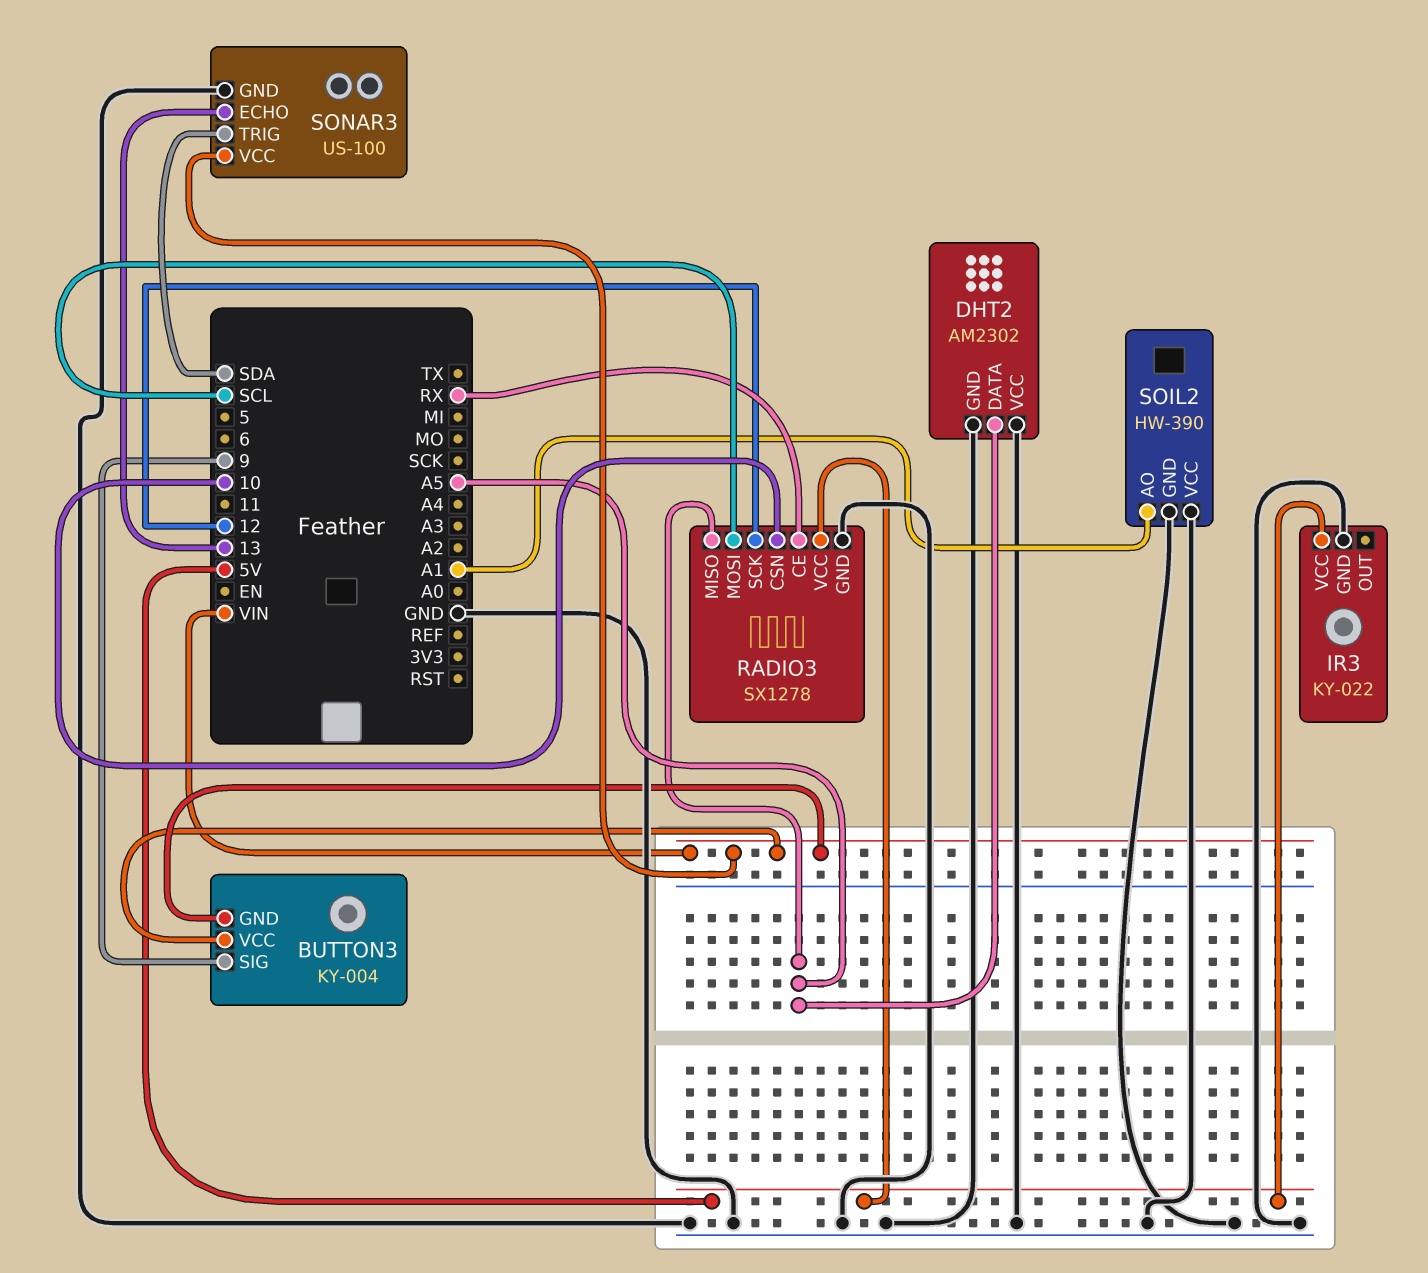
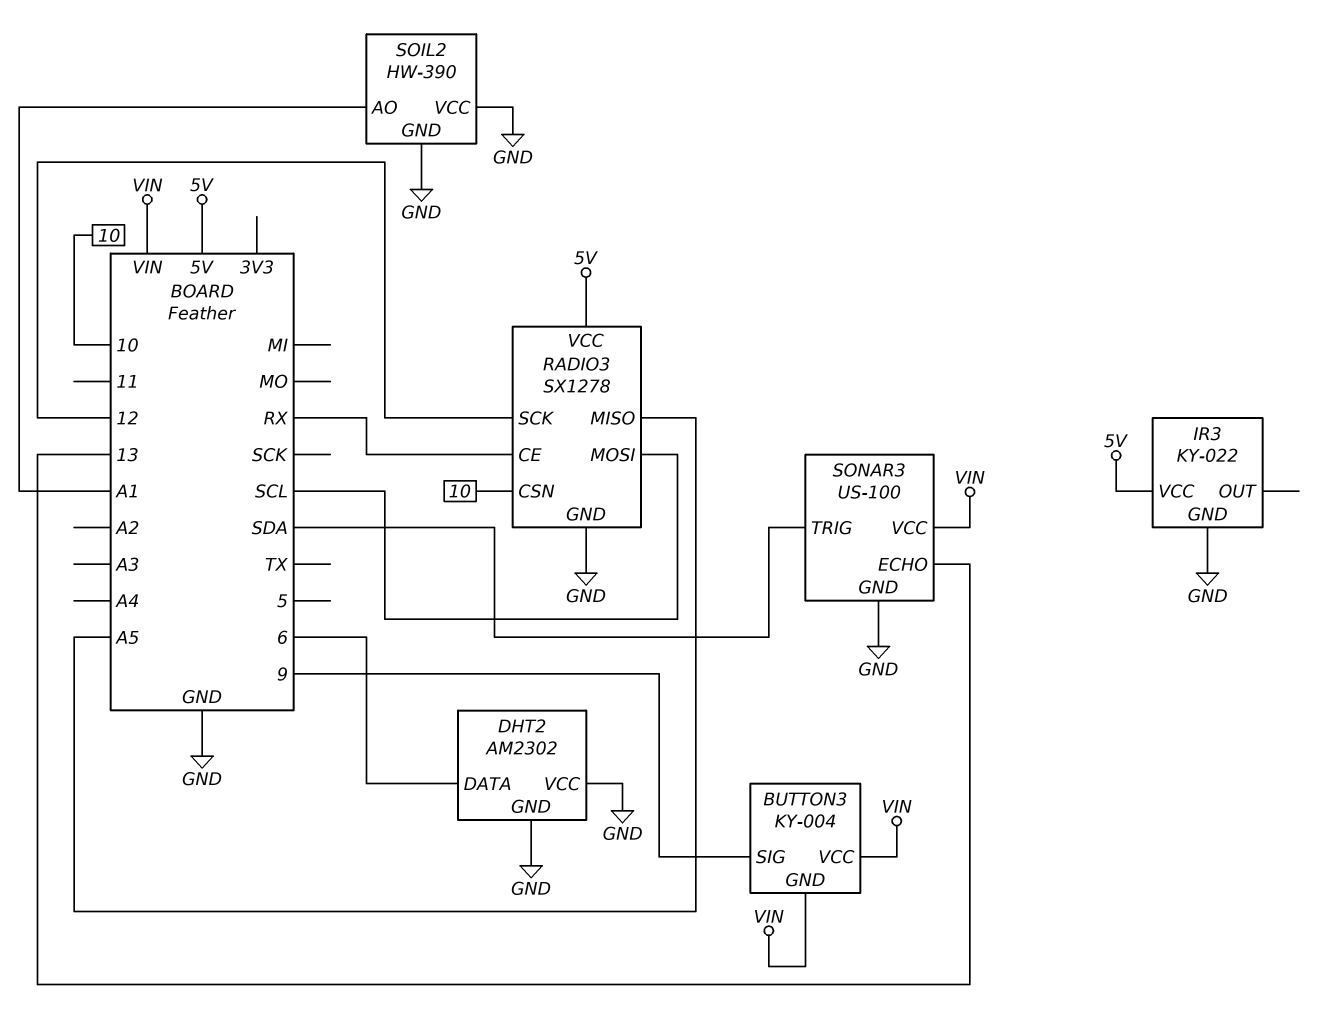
DHT2 pin DATA: A5 -> 6

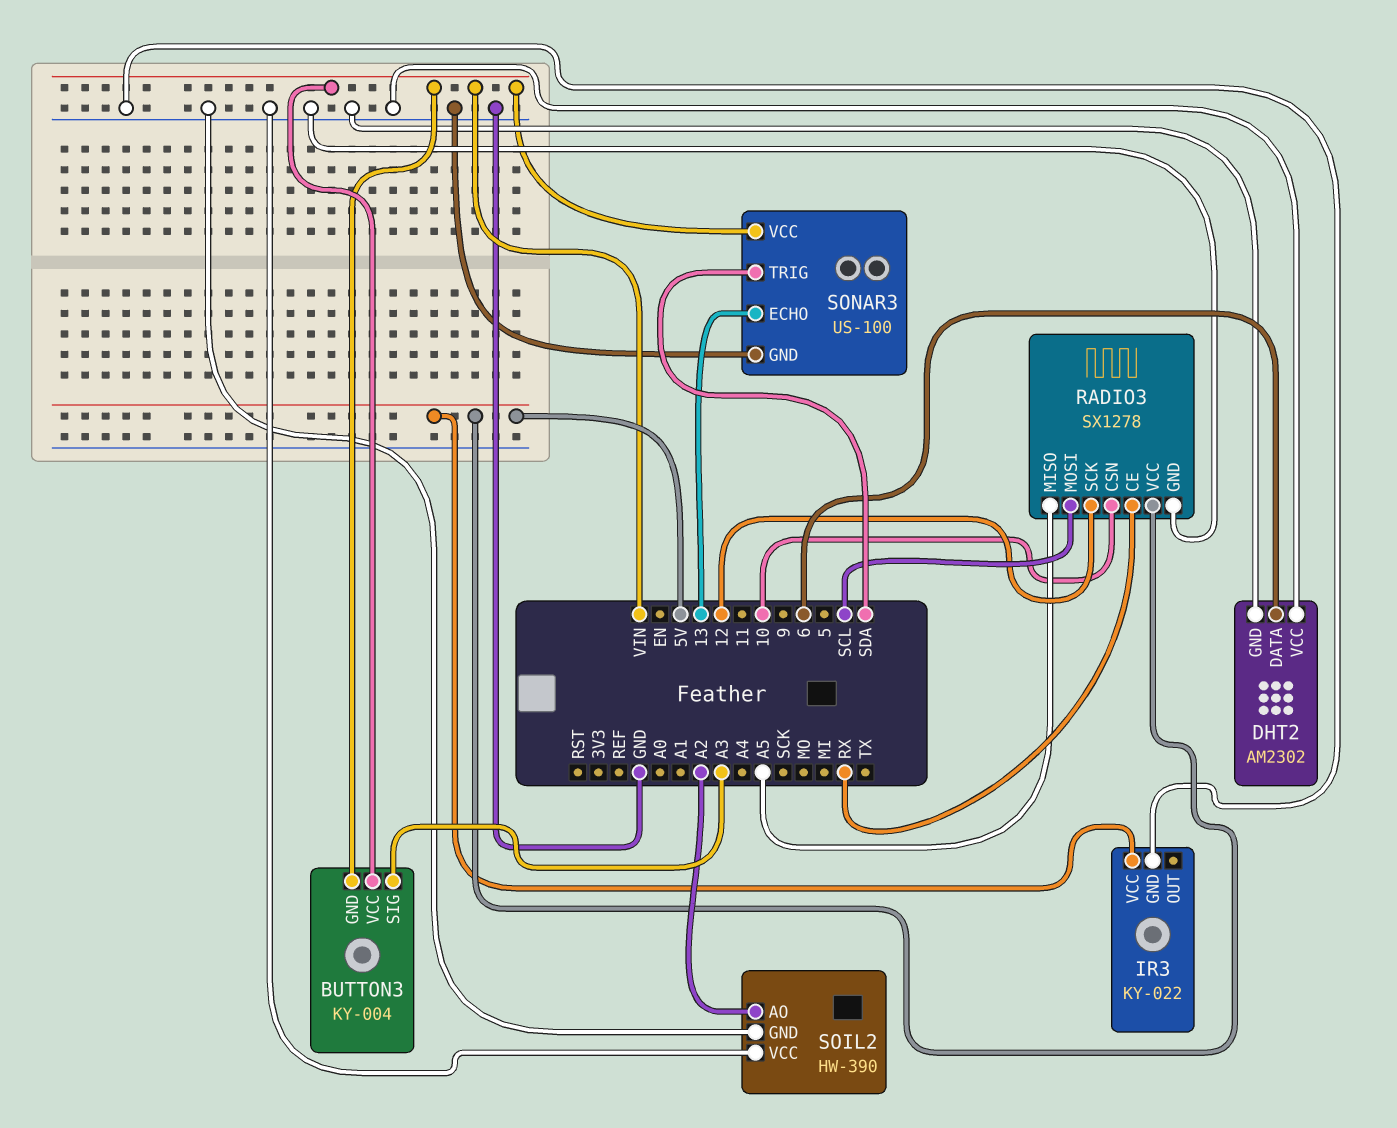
BUTTON3 pin SIG: 9 -> A3
SOIL2 pin AO: A1 -> A2

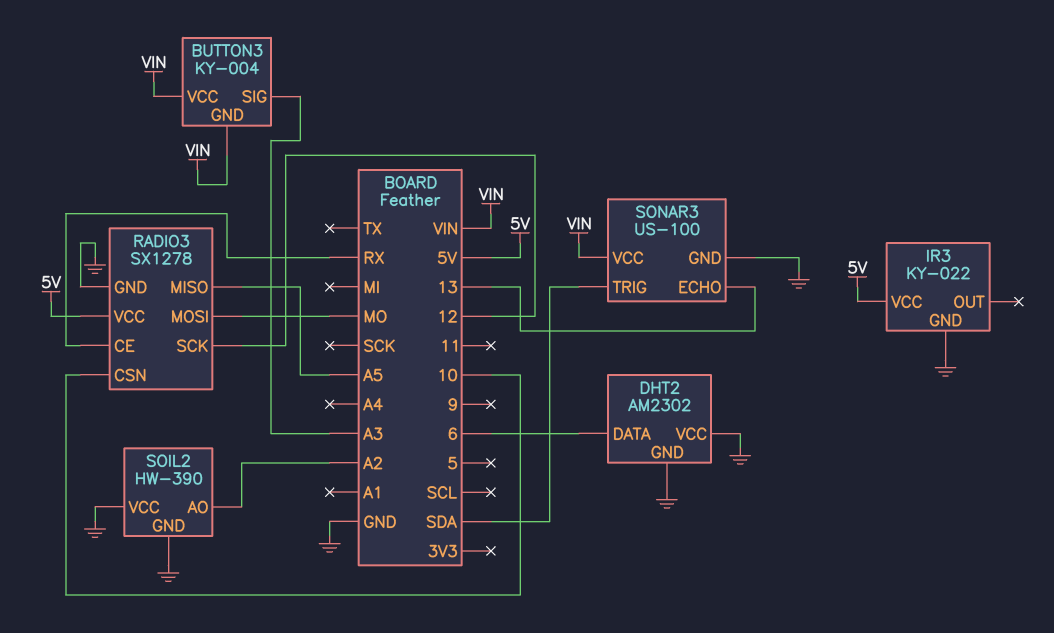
RADIO3 pin MOSI: SCL -> MO

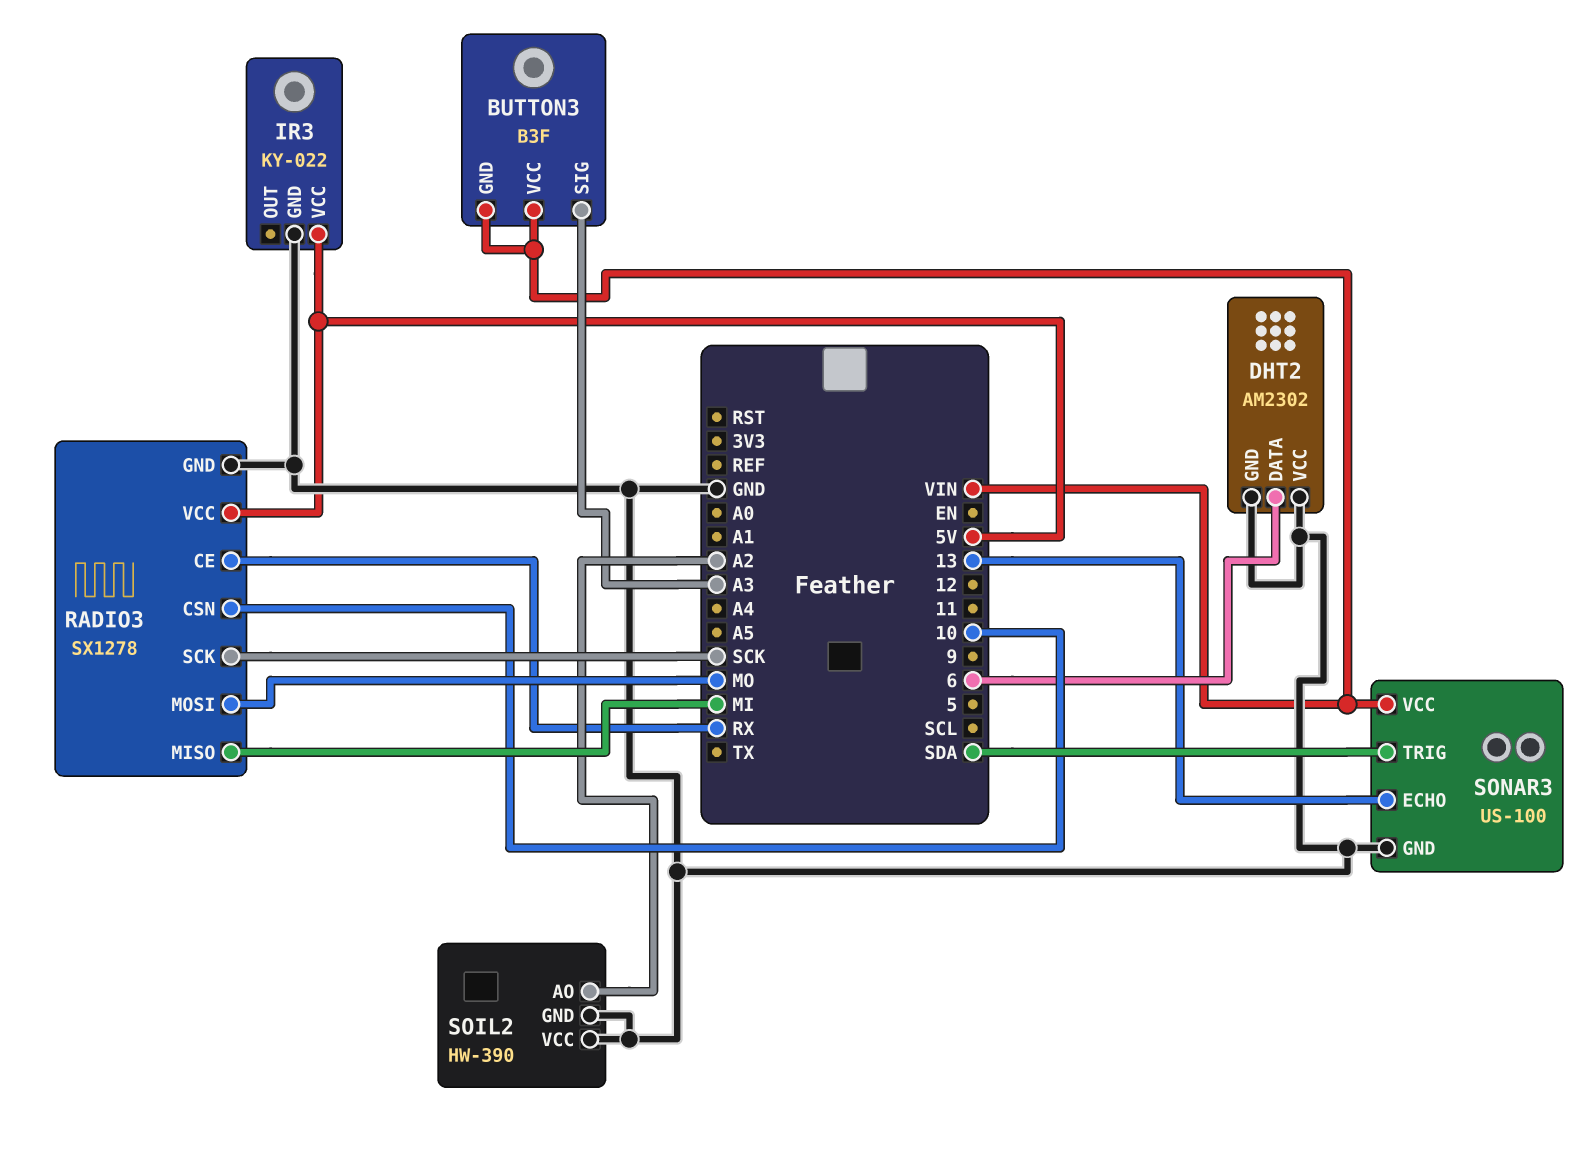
BUTTON3: KY-004 -> B3F
RADIO3 pin MISO: A5 -> MI
RADIO3 pin SCK: 12 -> SCK

